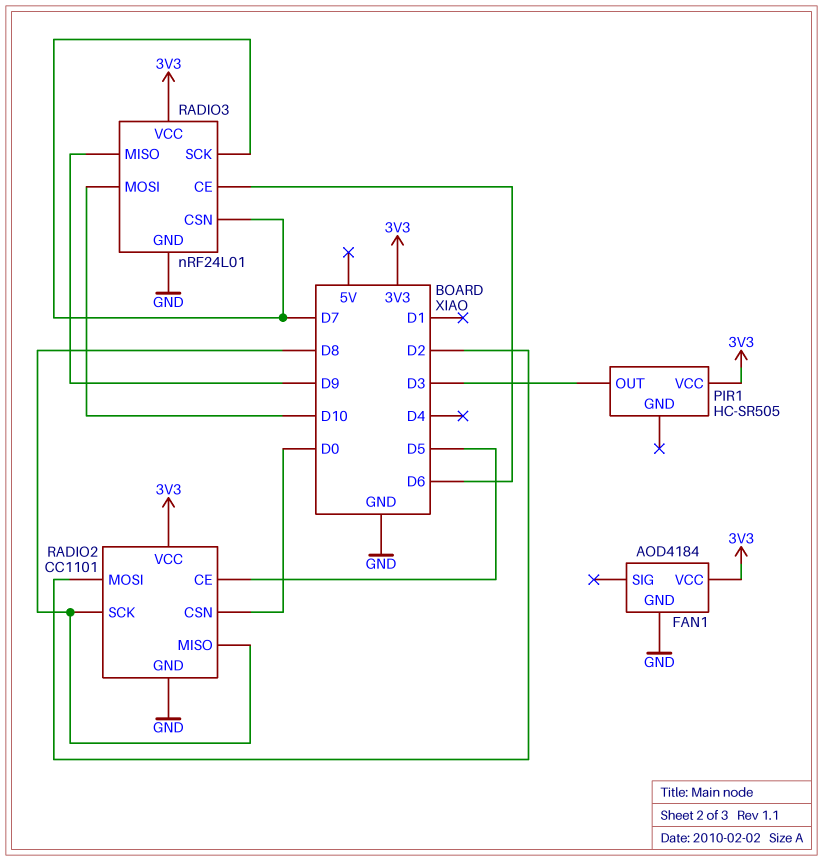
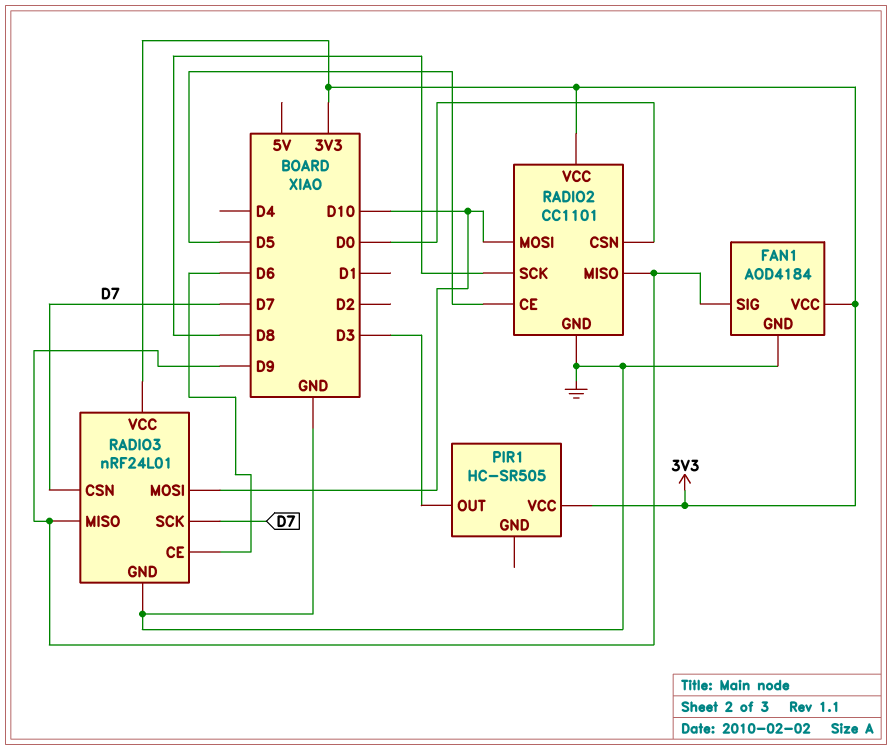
FAN1 pin SIG: none -> D9
RADIO2 pin MISO: D8 -> D9
RADIO2 pin MOSI: D2 -> D10

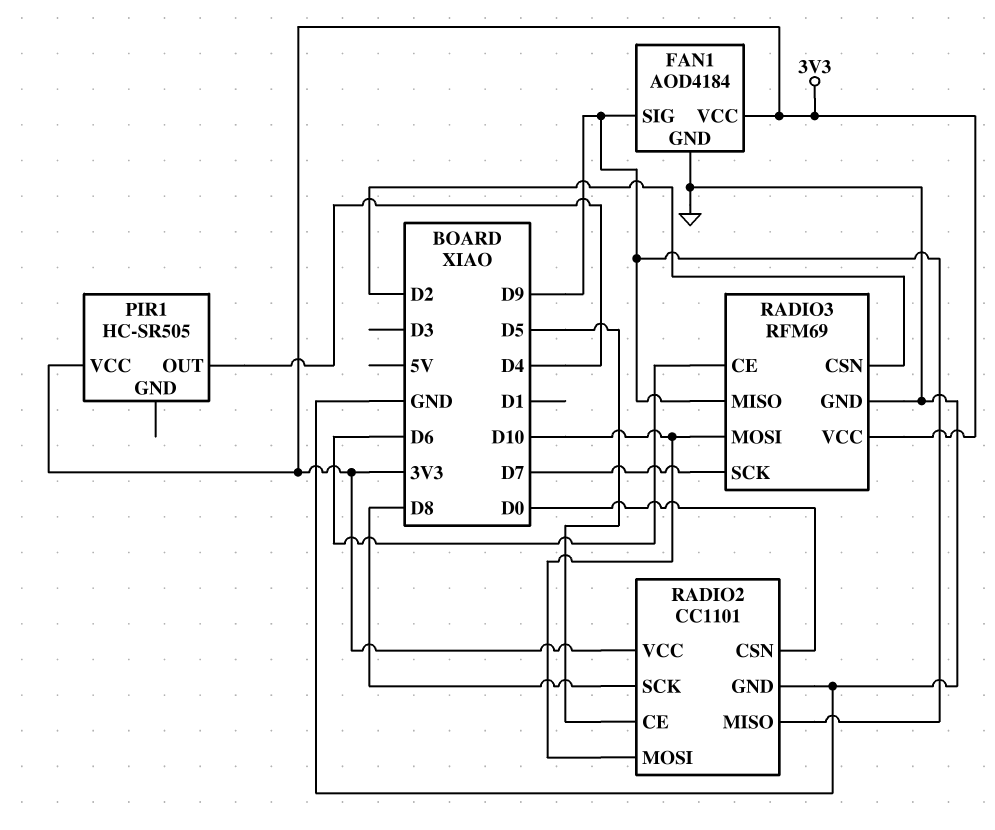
PIR1 pin OUT: D3 -> D4
RADIO3: nRF24L01 -> RFM69
RADIO3 pin CSN: D7 -> D2

